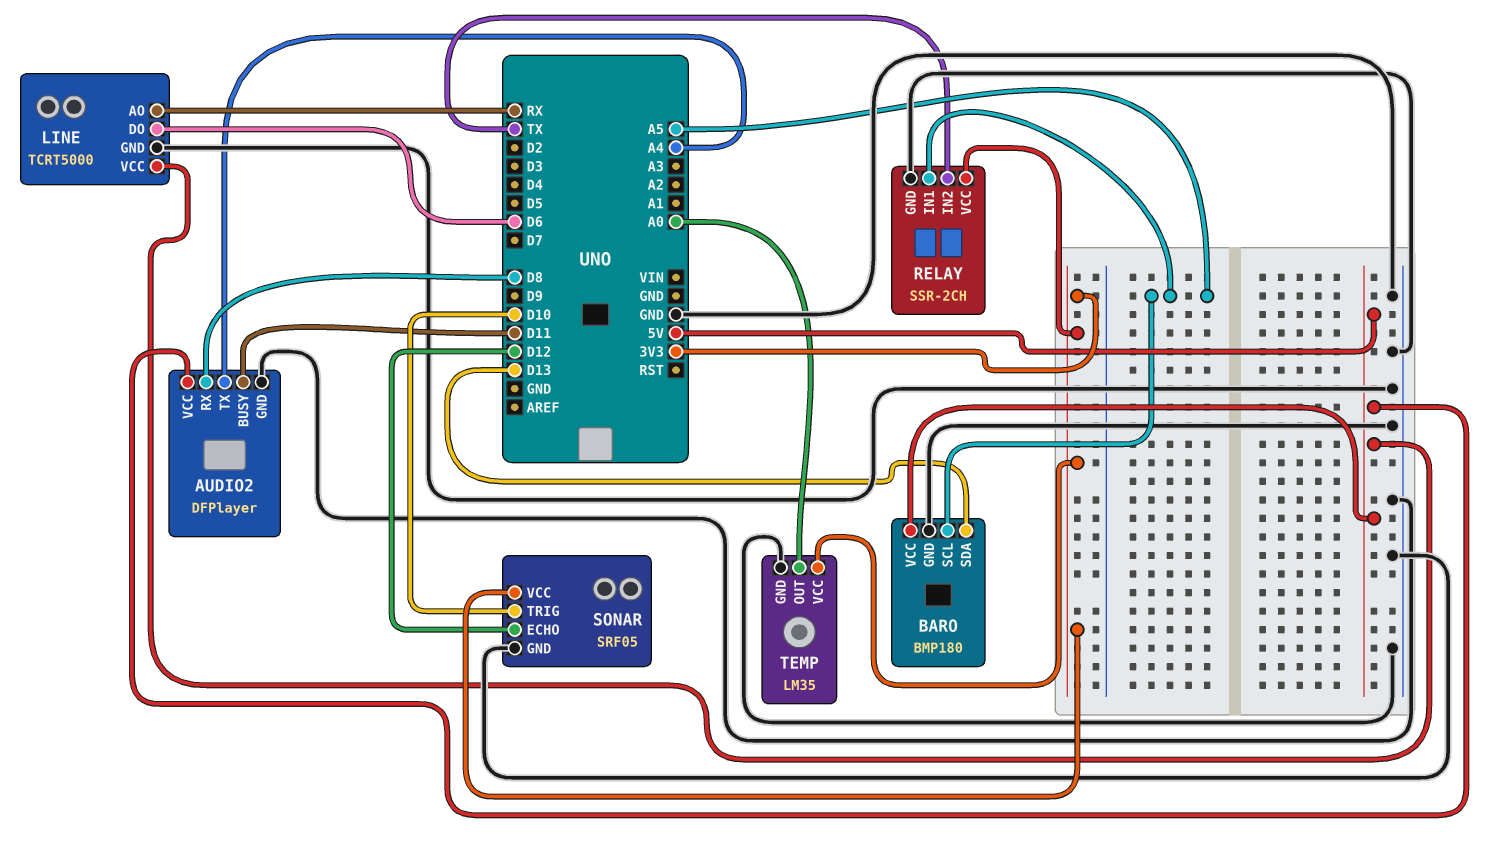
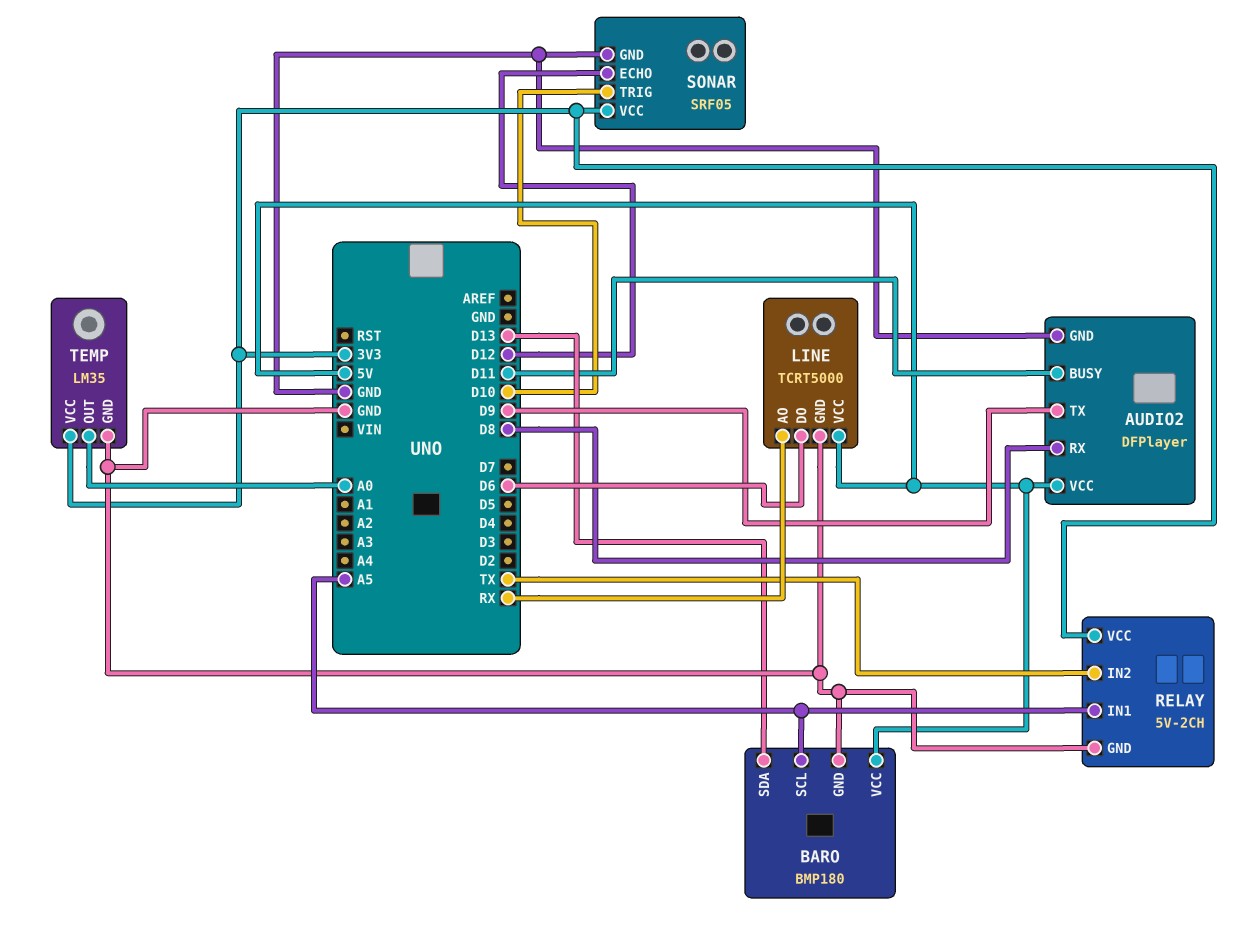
AUDIO2 pin TX: A4 -> D9
RELAY: SSR-2CH -> 5V-2CH

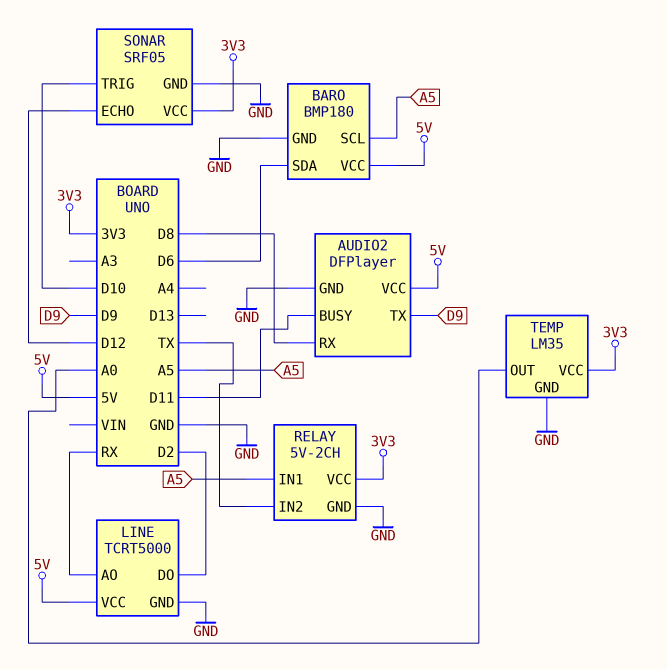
BARO pin SDA: D13 -> D6
LINE pin DO: D6 -> D2

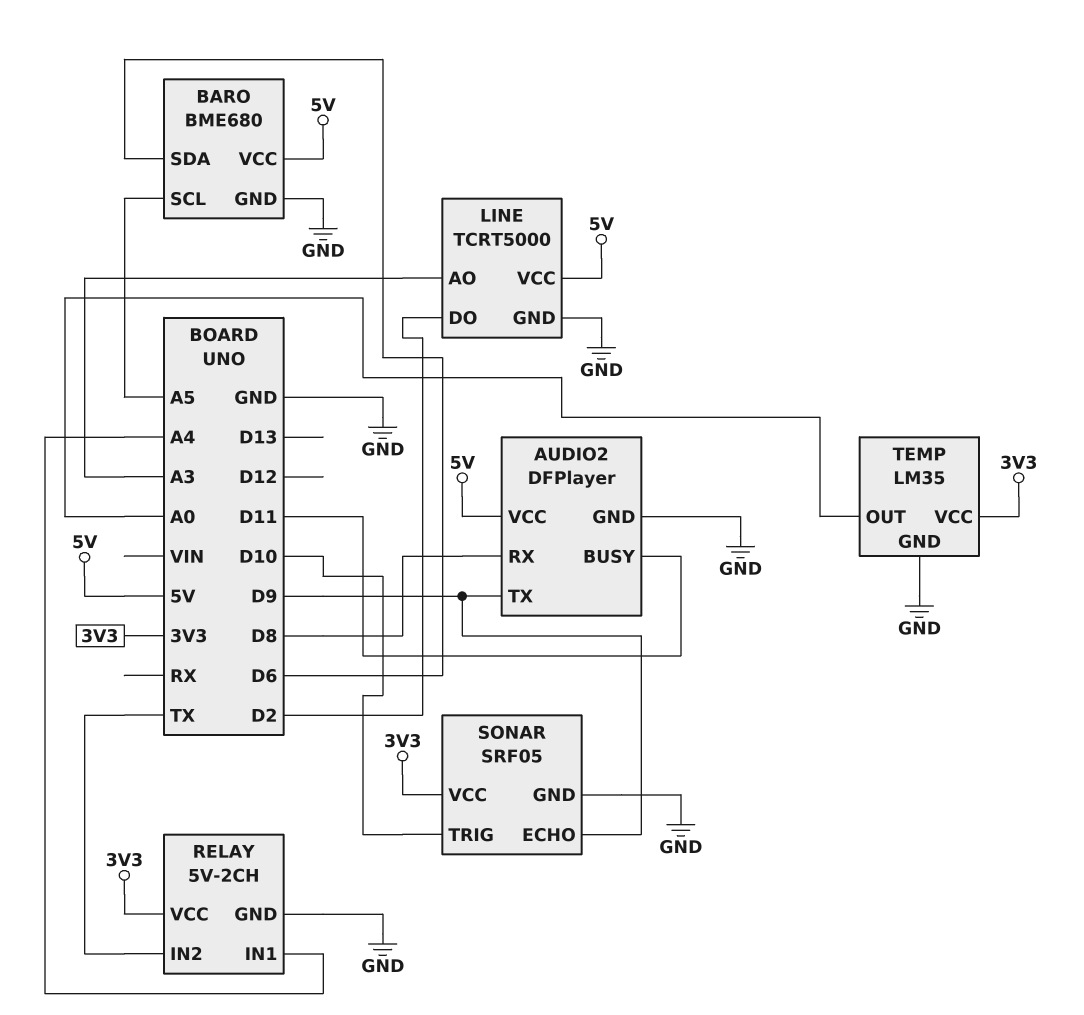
BARO: BMP180 -> BME680
LINE pin AO: RX -> A3
RELAY pin IN1: A5 -> A4
SONAR pin ECHO: D12 -> D9

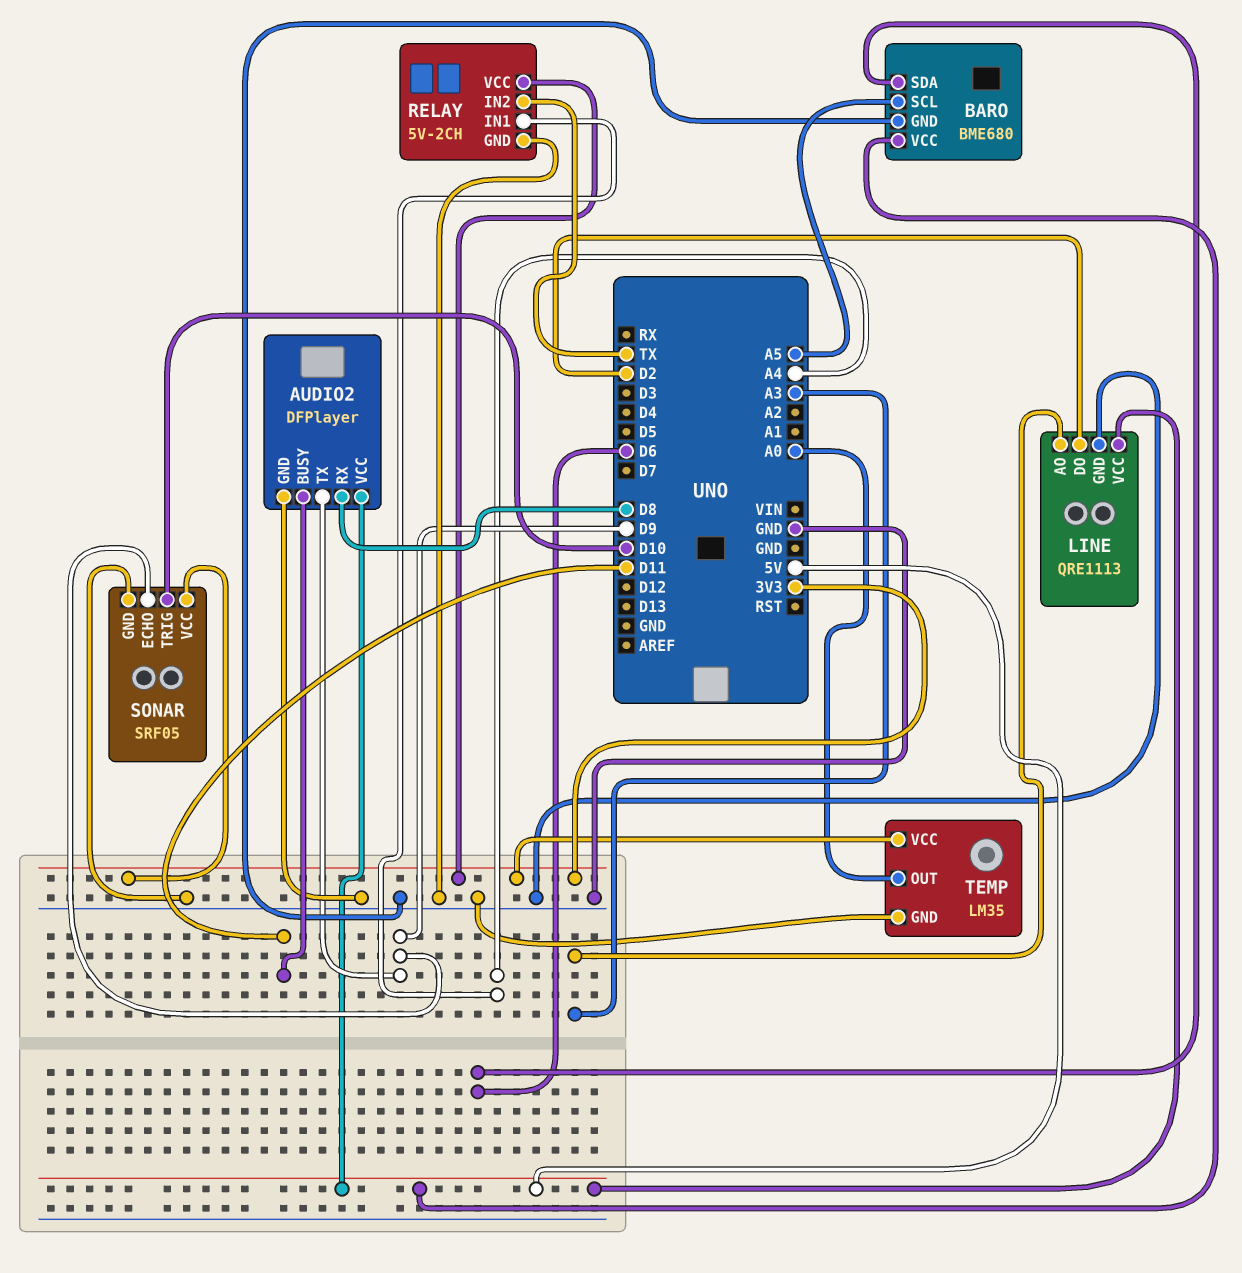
LINE: TCRT5000 -> QRE1113

